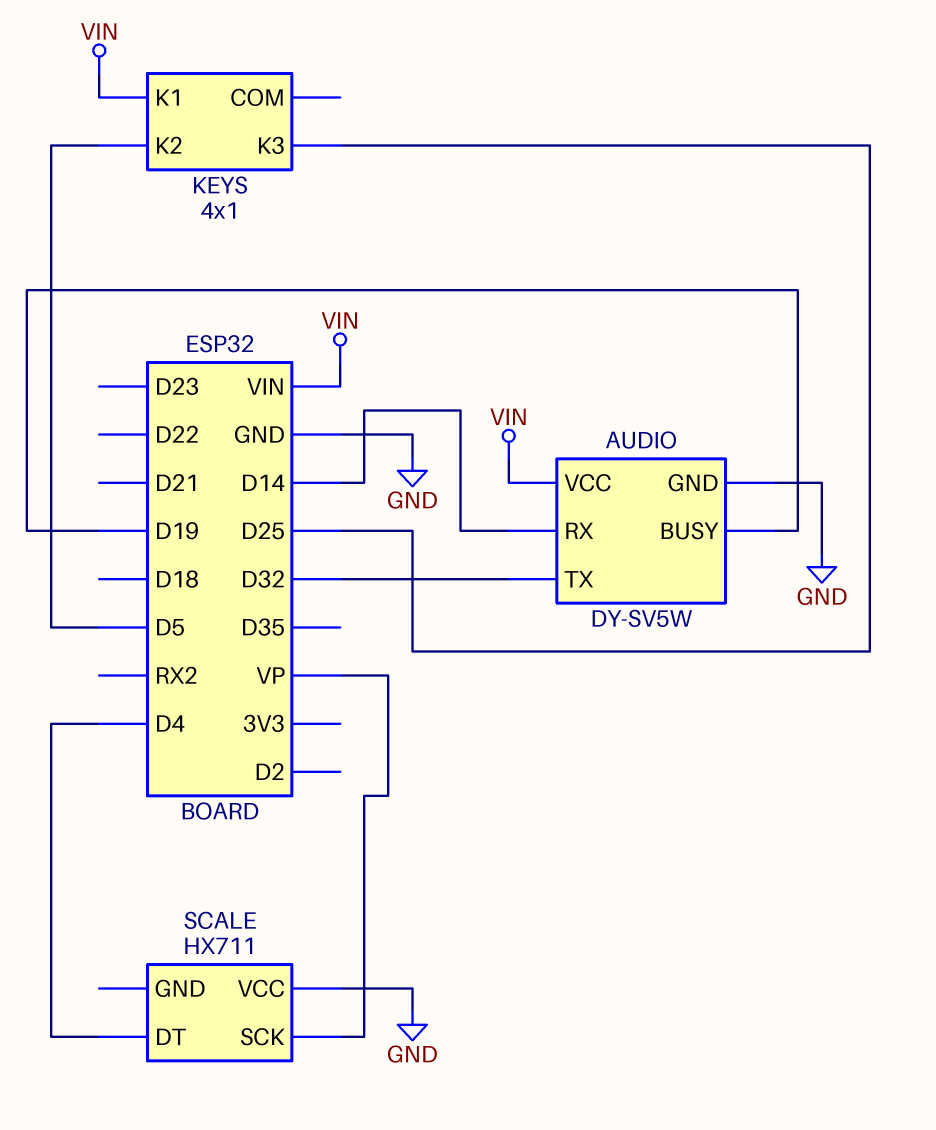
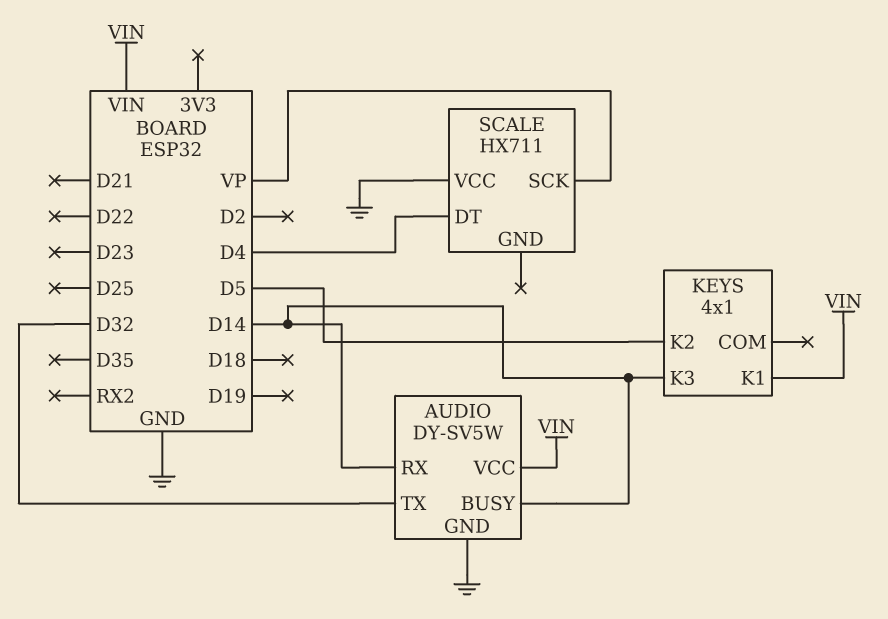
AUDIO pin BUSY: D19 -> D14
KEYS pin K3: D25 -> D14

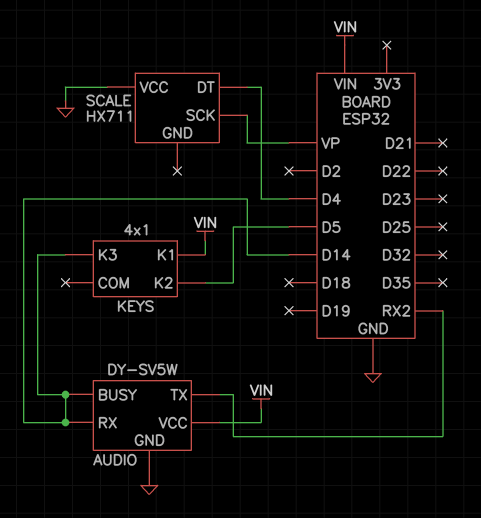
AUDIO pin TX: D32 -> RX2

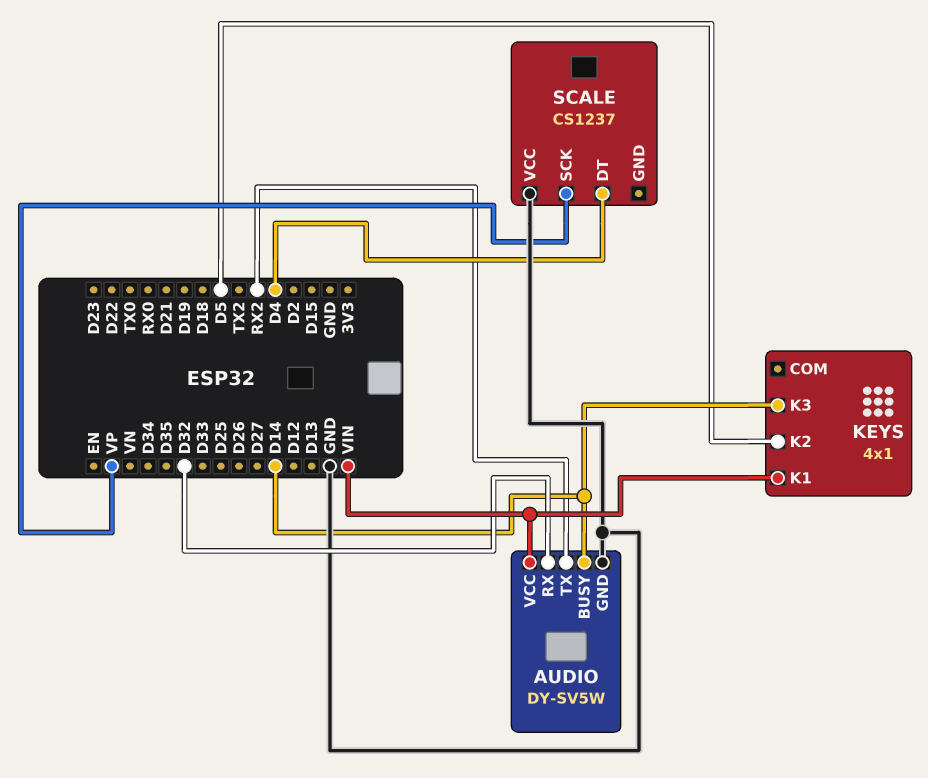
AUDIO pin RX: D14 -> D32
SCALE: HX711 -> CS1237

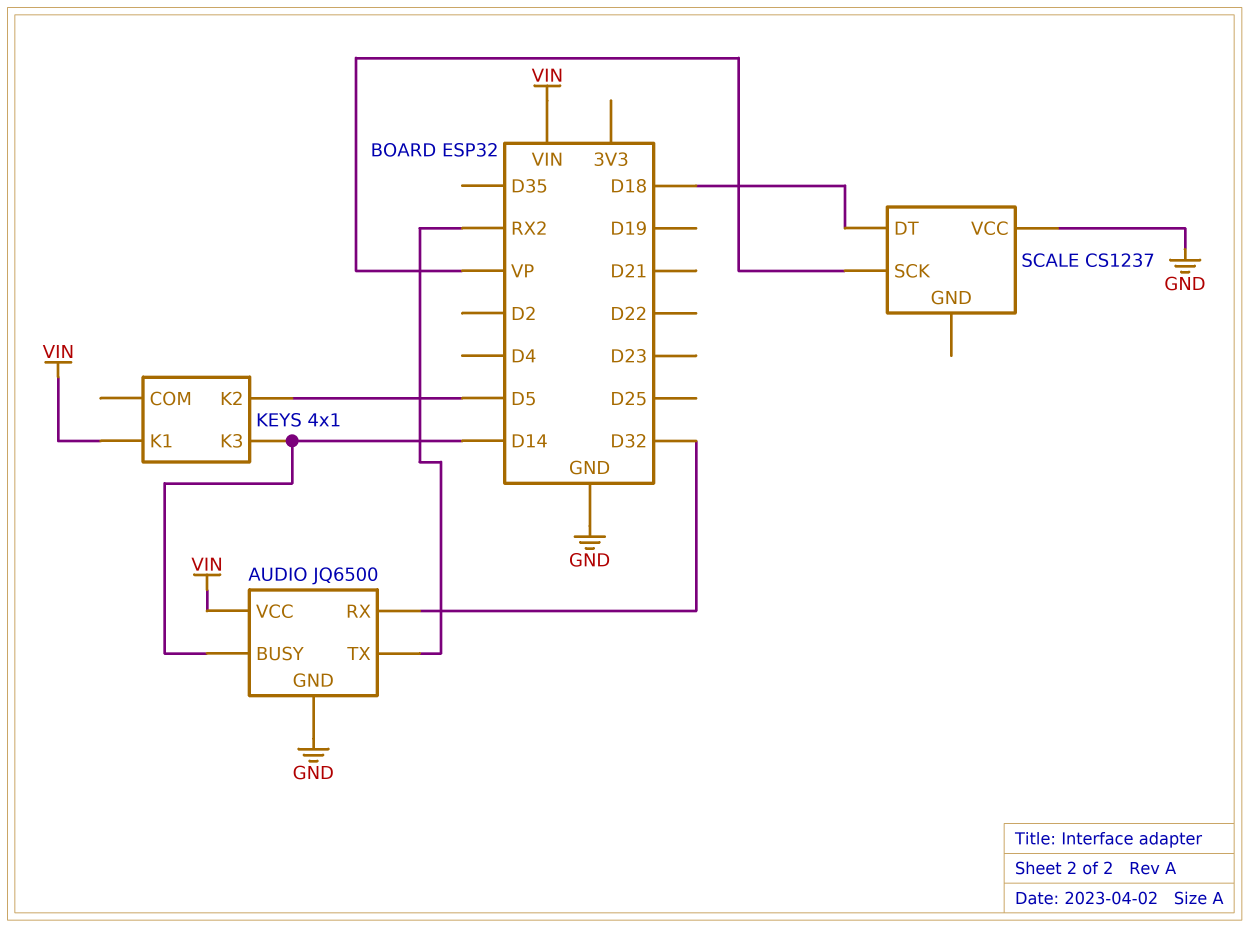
AUDIO: DY-SV5W -> JQ6500
SCALE pin DT: D4 -> D18

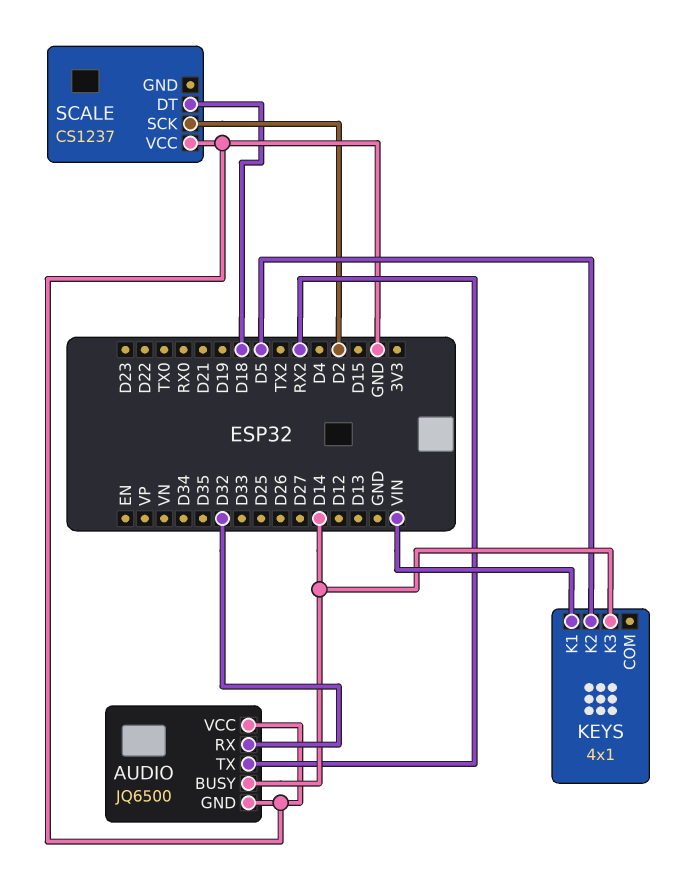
AUDIO pin VCC: VIN -> GND
SCALE pin SCK: VP -> D2

